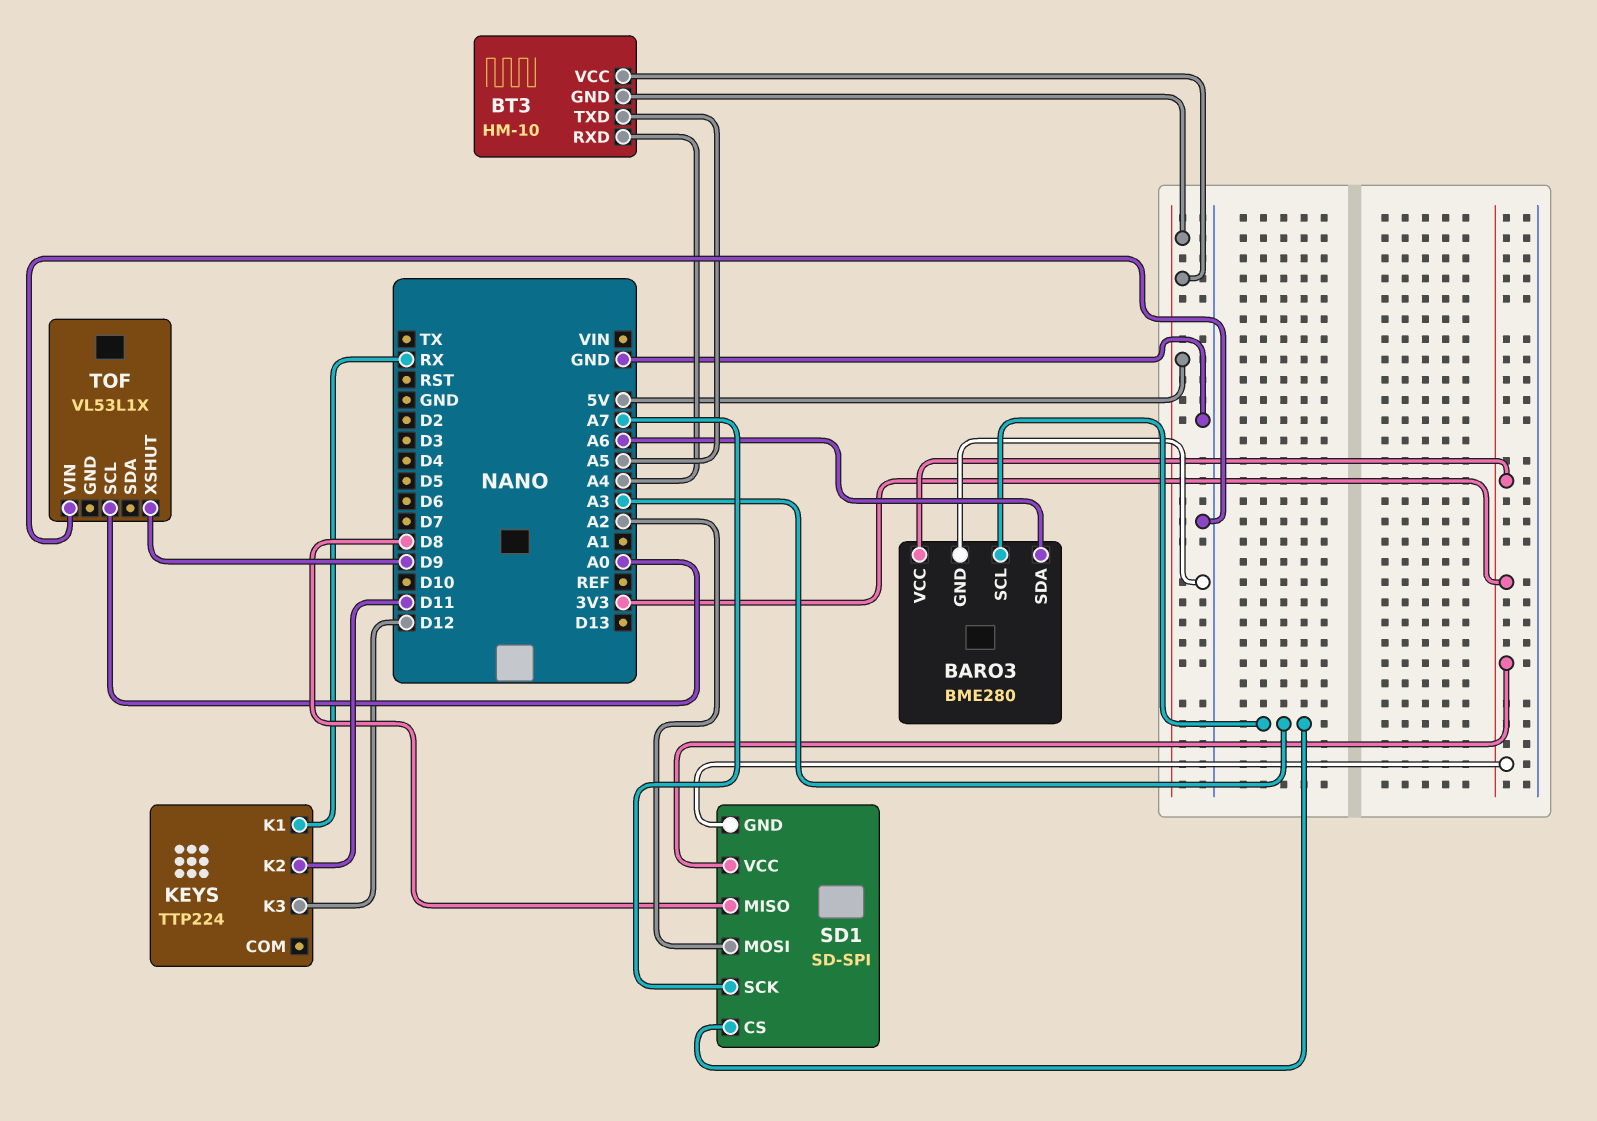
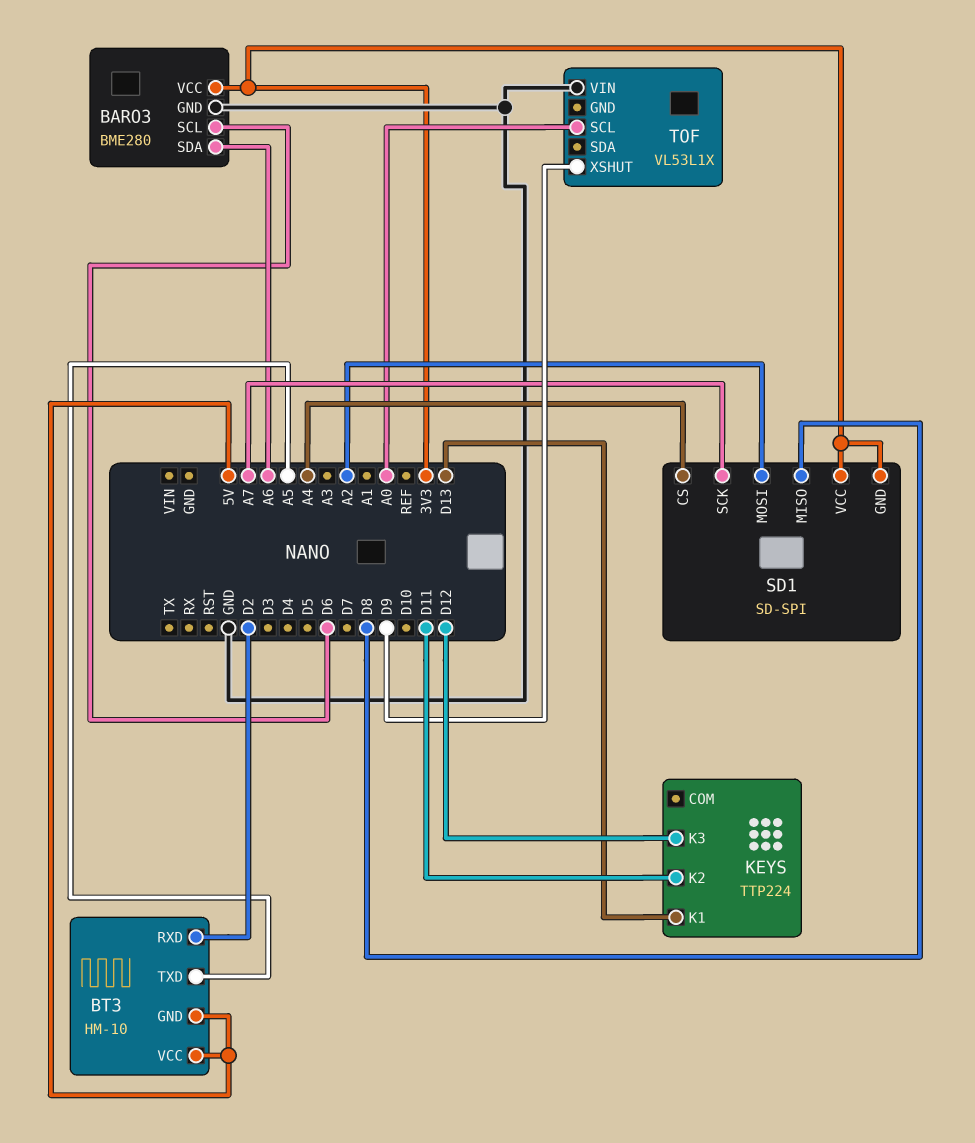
BARO3 pin SCL: A3 -> D6
BT3 pin RXD: A4 -> D2
KEYS pin K1: RX -> D13
SD1 pin CS: A3 -> A4

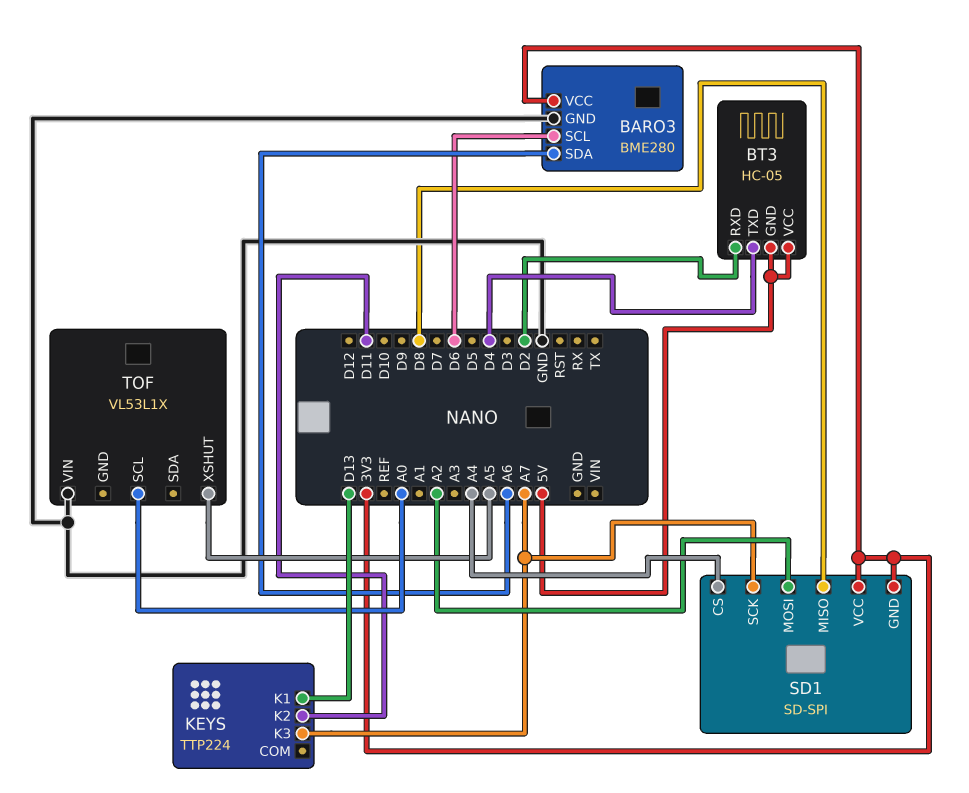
BT3: HM-10 -> HC-05
BT3 pin TXD: A5 -> D4
KEYS pin K3: D12 -> A7
TOF pin XSHUT: D9 -> A5

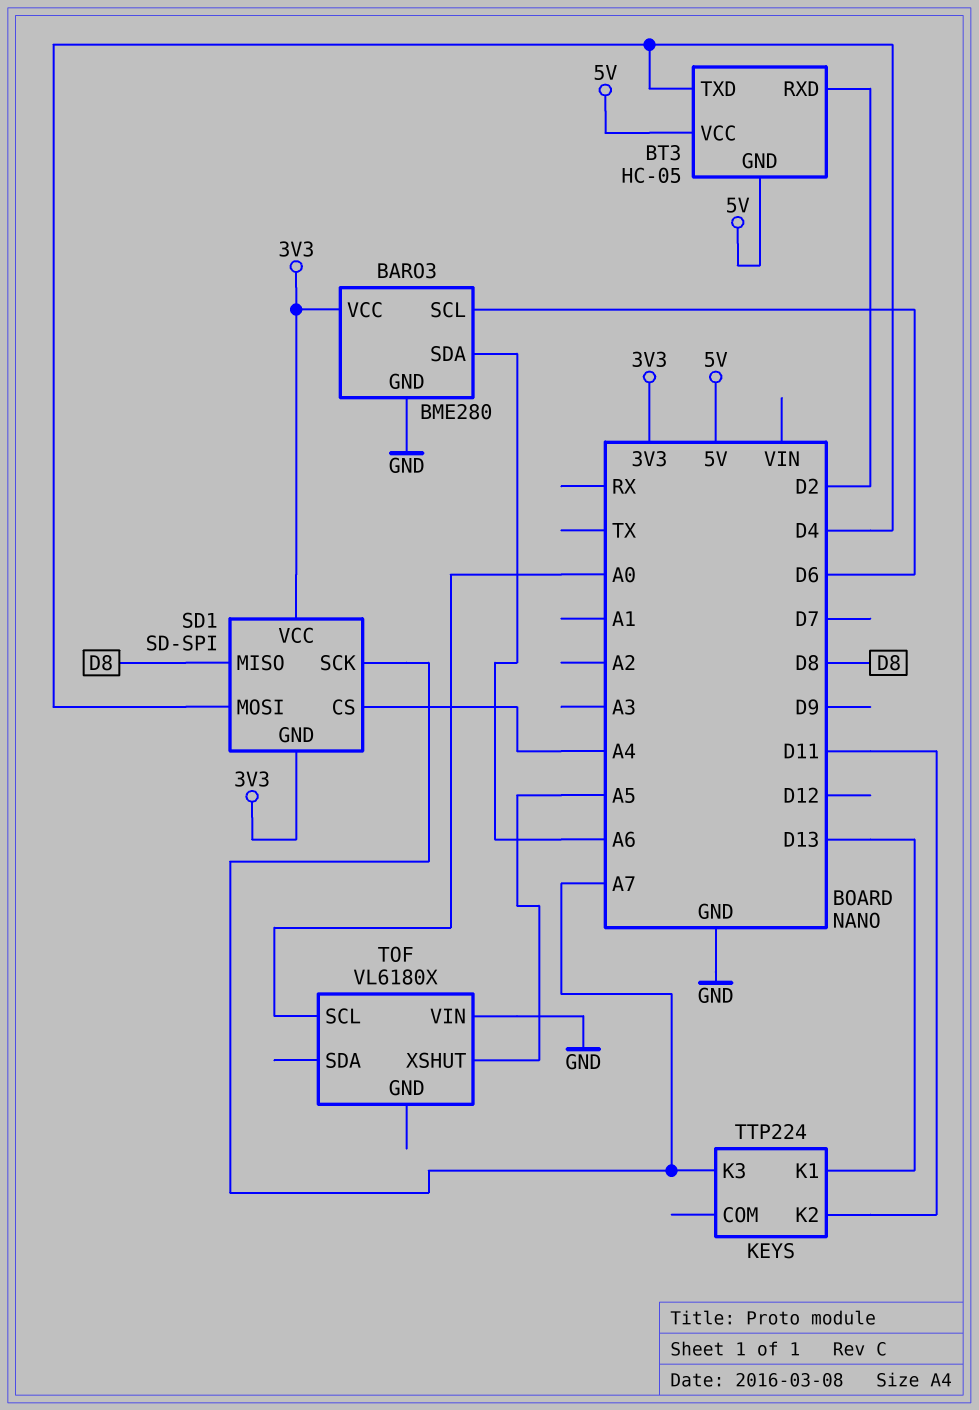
SD1 pin MOSI: A2 -> D4
TOF: VL53L1X -> VL6180X

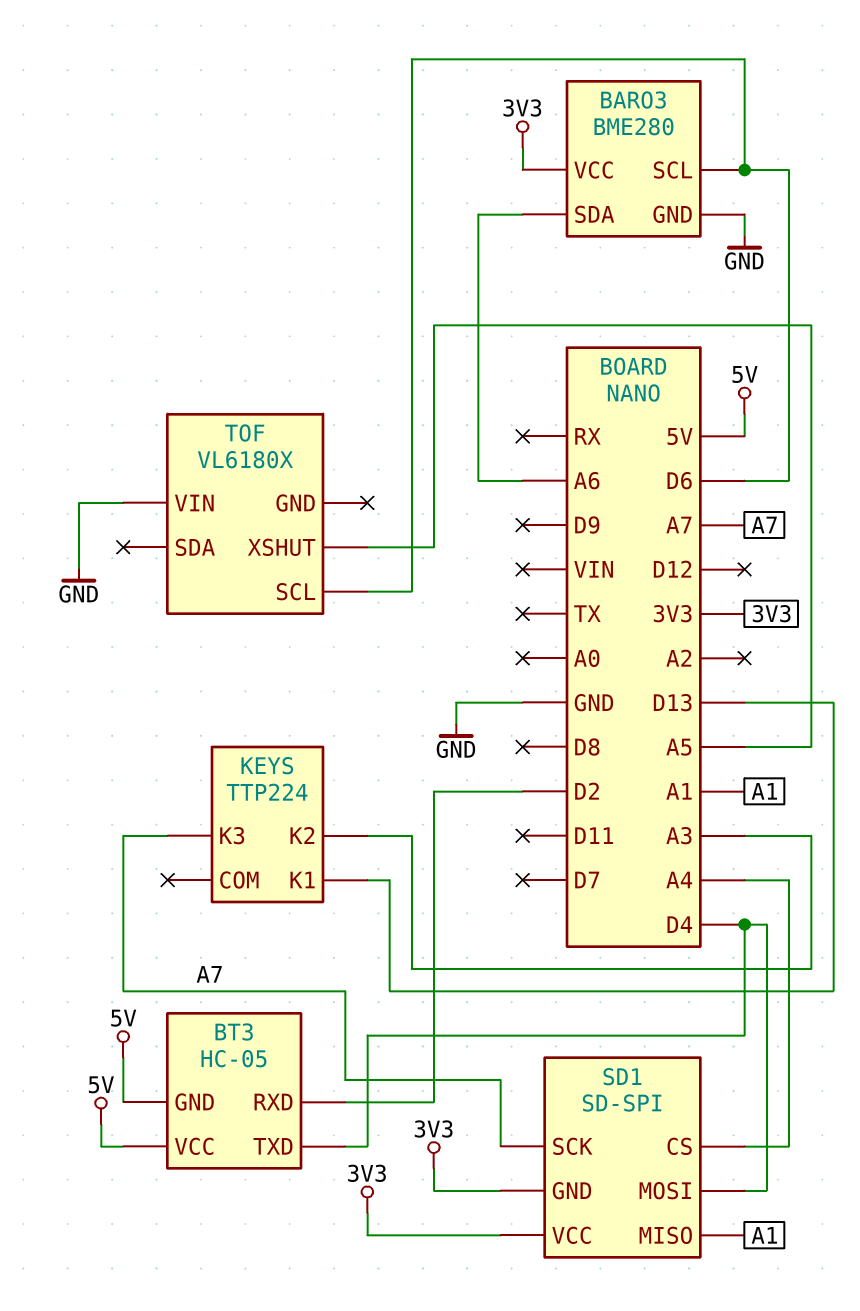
KEYS pin K2: D11 -> A3
SD1 pin MISO: D8 -> A1
TOF pin SCL: A0 -> D6

